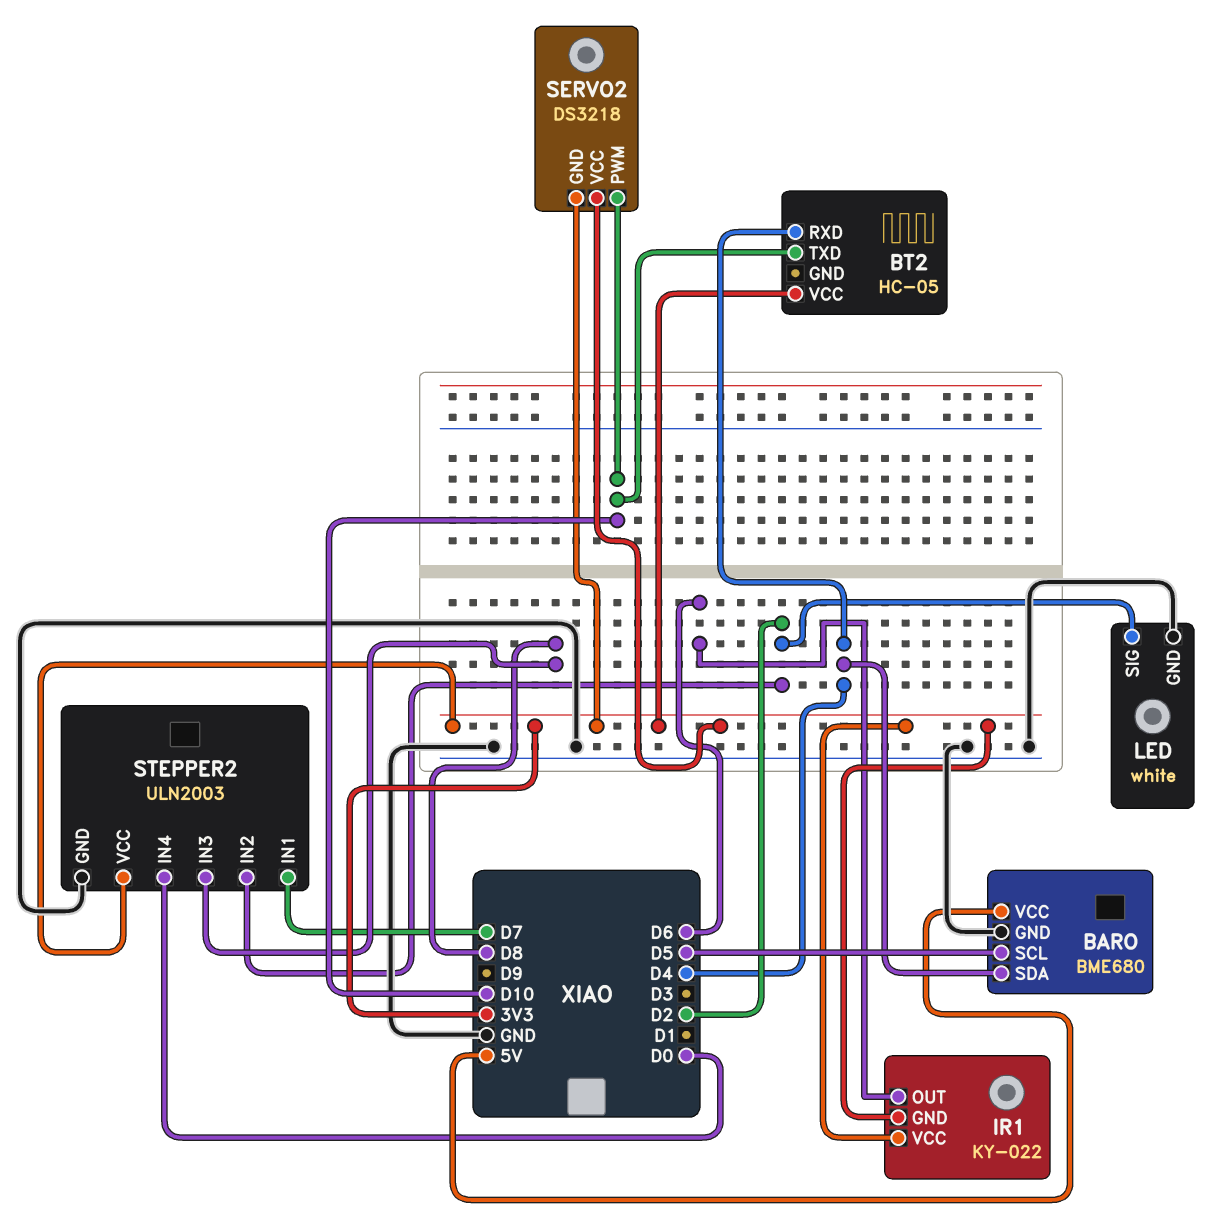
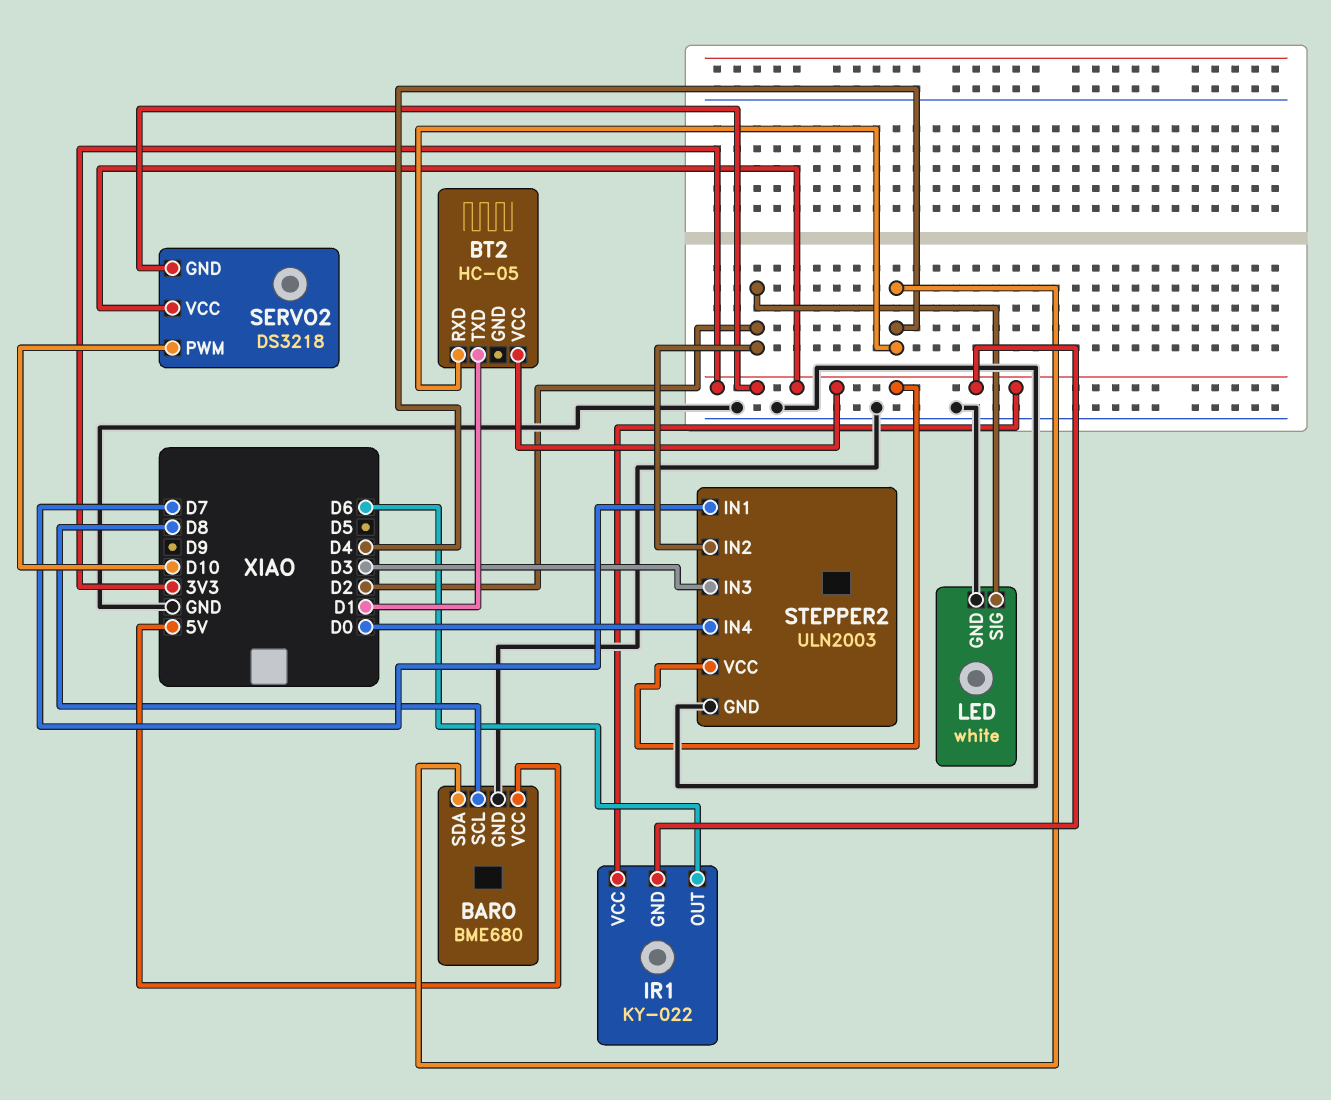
BARO pin SCL: D5 -> D8
BT2 pin TXD: D10 -> D1
STEPPER2 pin IN3: D8 -> D3

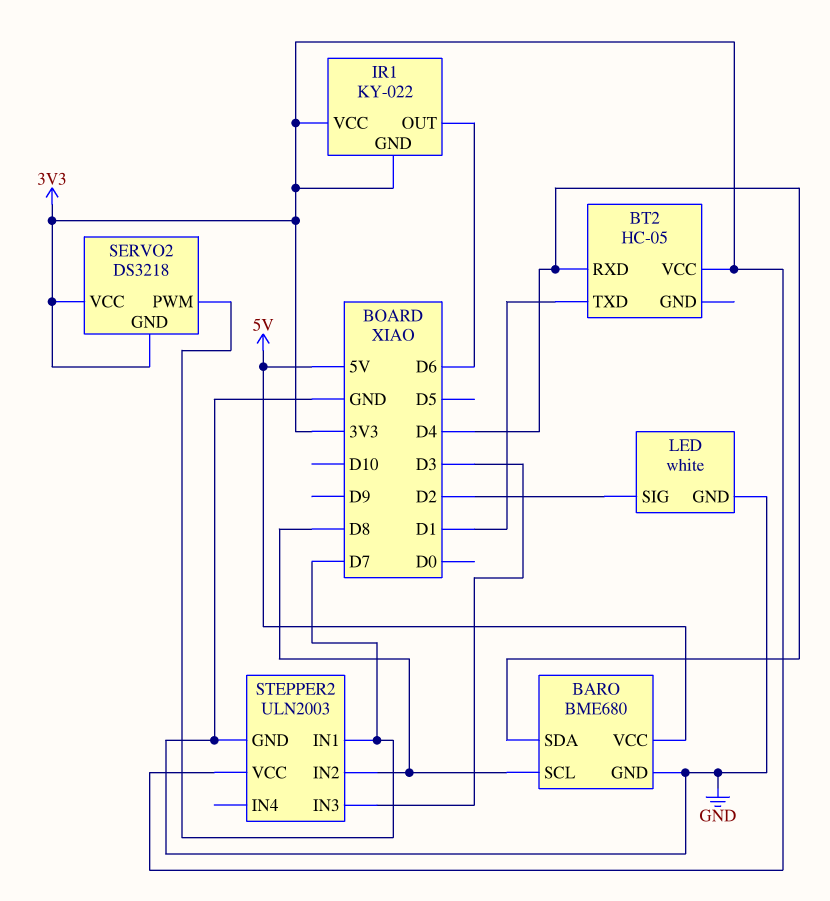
SERVO2 pin PWM: D10 -> D7
STEPPER2 pin IN2: D2 -> D8
STEPPER2 pin IN4: D0 -> none

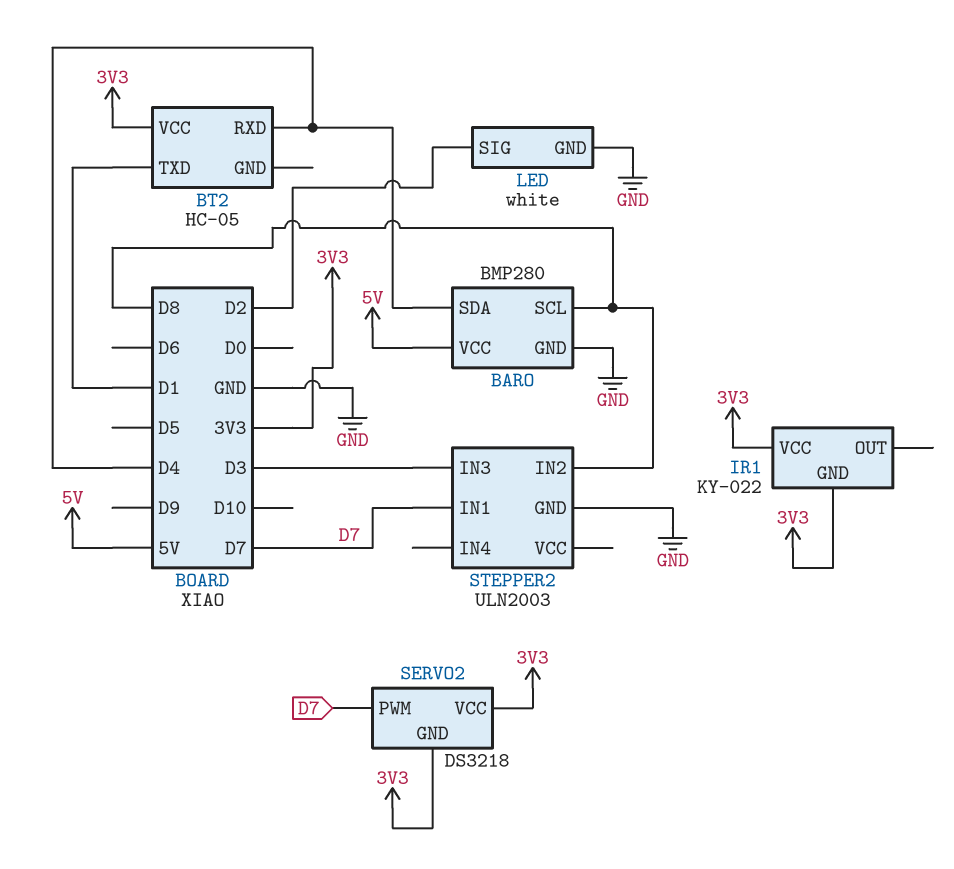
BARO: BME680 -> BMP280
IR1 pin OUT: D6 -> none
STEPPER2 pin VCC: 3V3 -> none

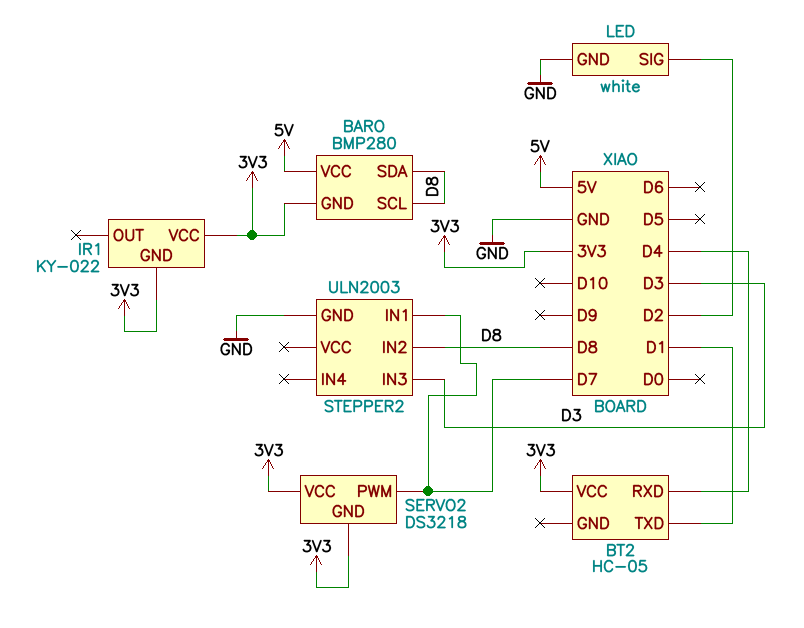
BARO pin GND: GND -> 3V3
BARO pin SDA: D4 -> D8

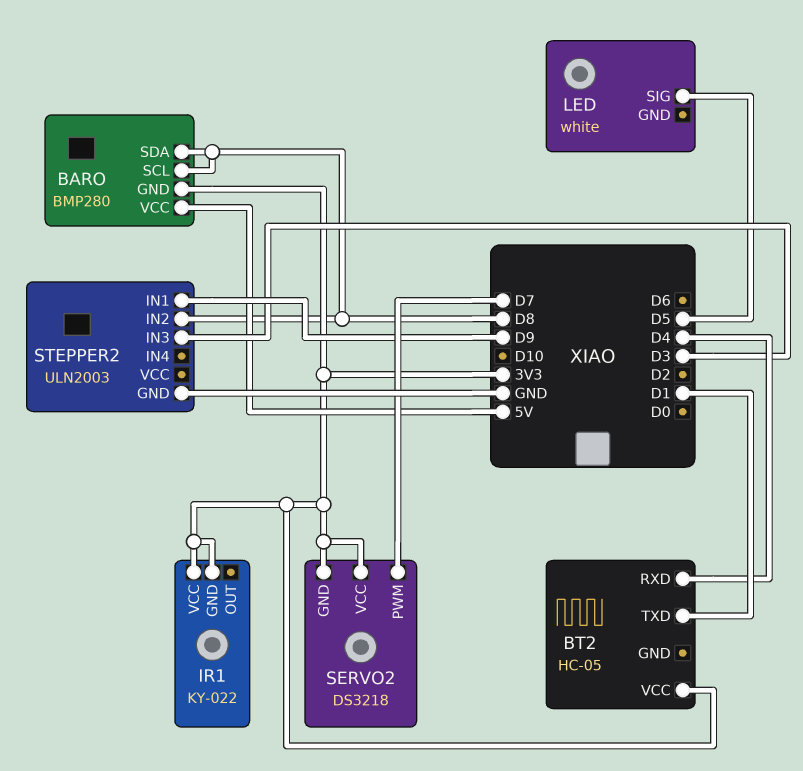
LED pin GND: GND -> none
LED pin SIG: D2 -> D5
STEPPER2 pin IN1: D7 -> D9

